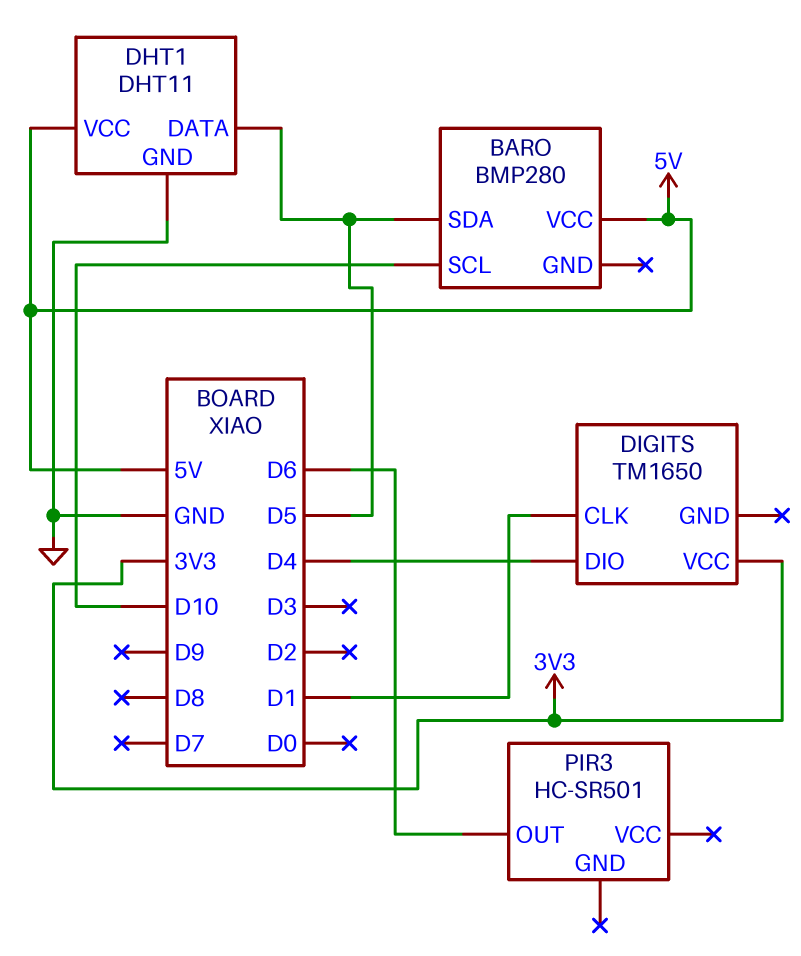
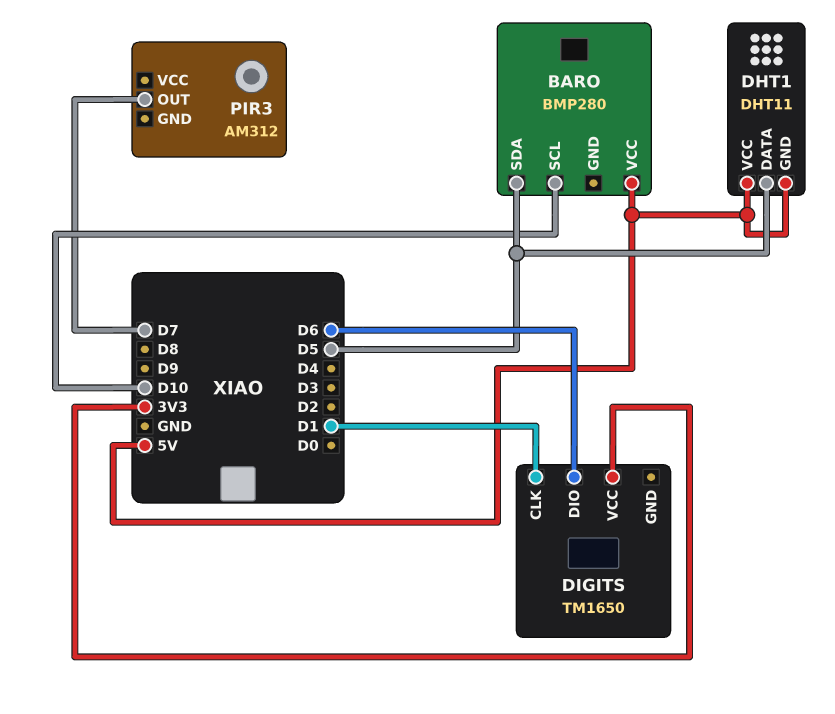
DHT1 pin GND: GND -> 5V
DIGITS pin DIO: D4 -> D6
PIR3: HC-SR501 -> AM312
PIR3 pin OUT: D6 -> D7

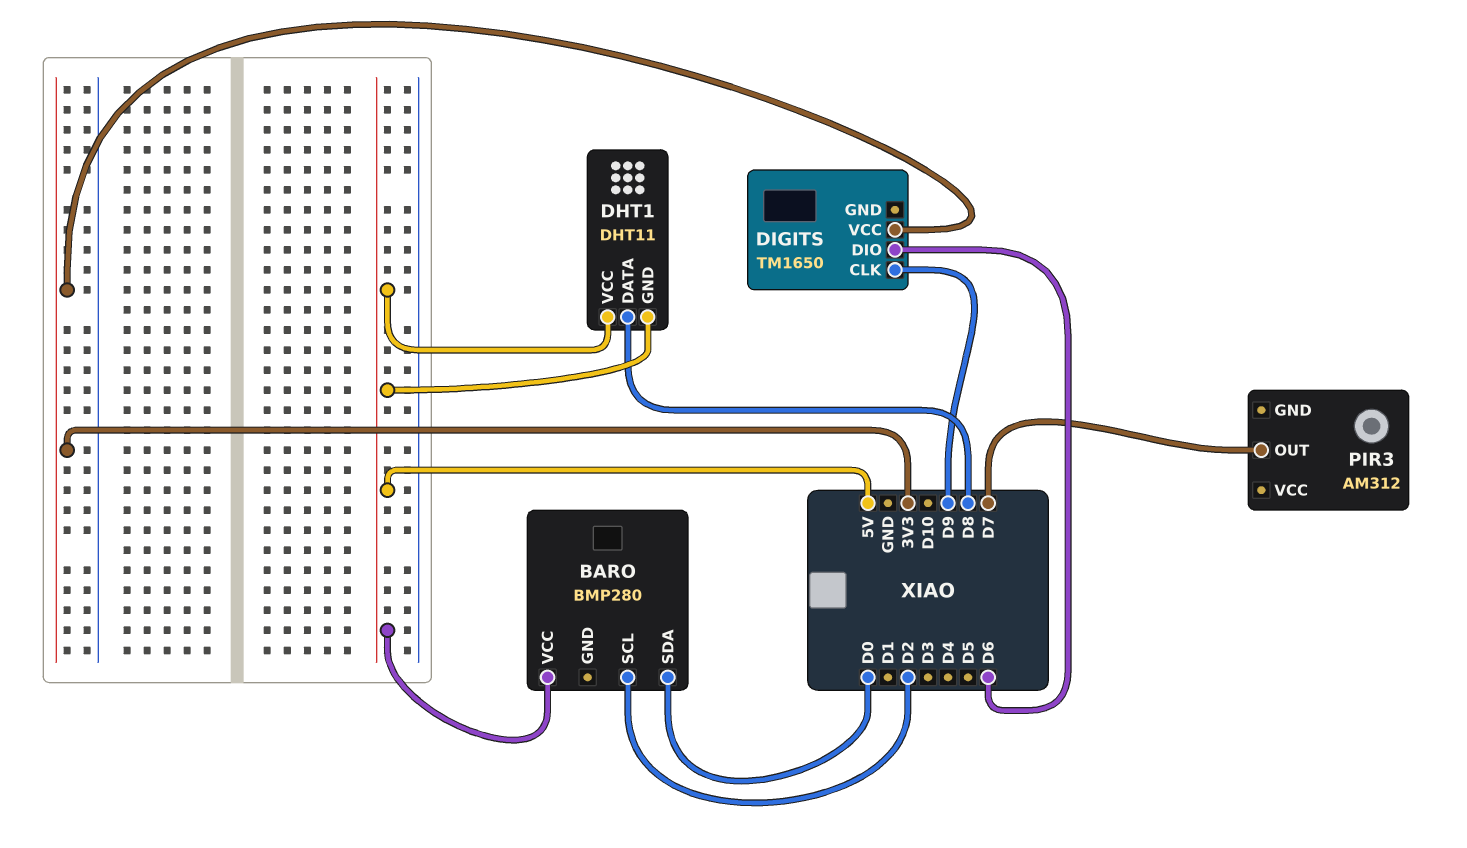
BARO pin SCL: D10 -> D2
BARO pin SDA: D5 -> D0
DHT1 pin DATA: D5 -> D8
DIGITS pin CLK: D1 -> D9

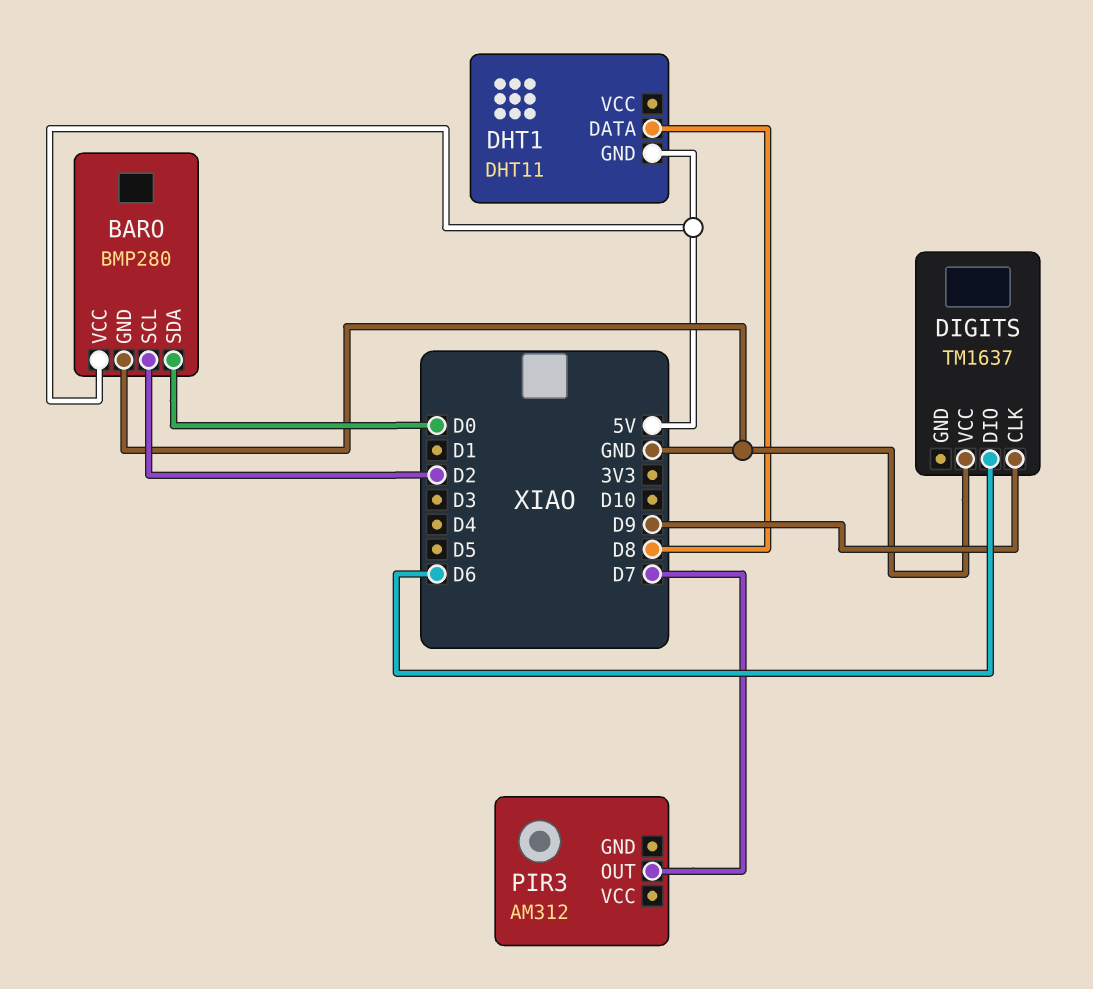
BARO pin GND: none -> GND
DHT1 pin VCC: 5V -> none
DIGITS: TM1650 -> TM1637
DIGITS pin VCC: 3V3 -> GND

